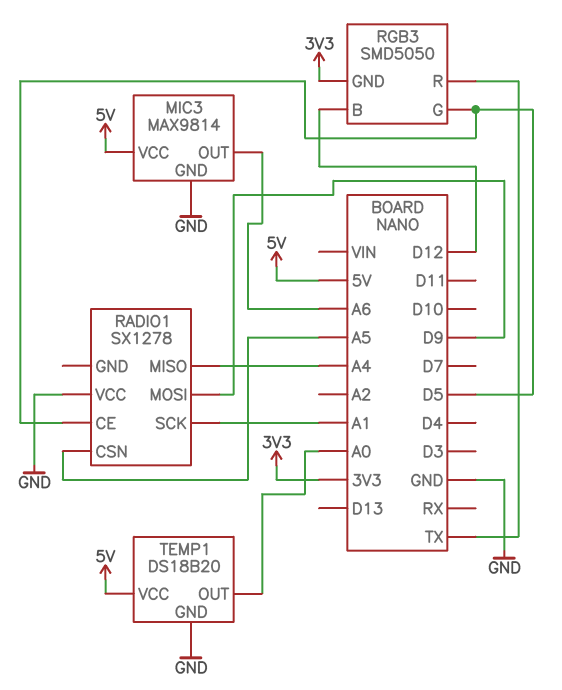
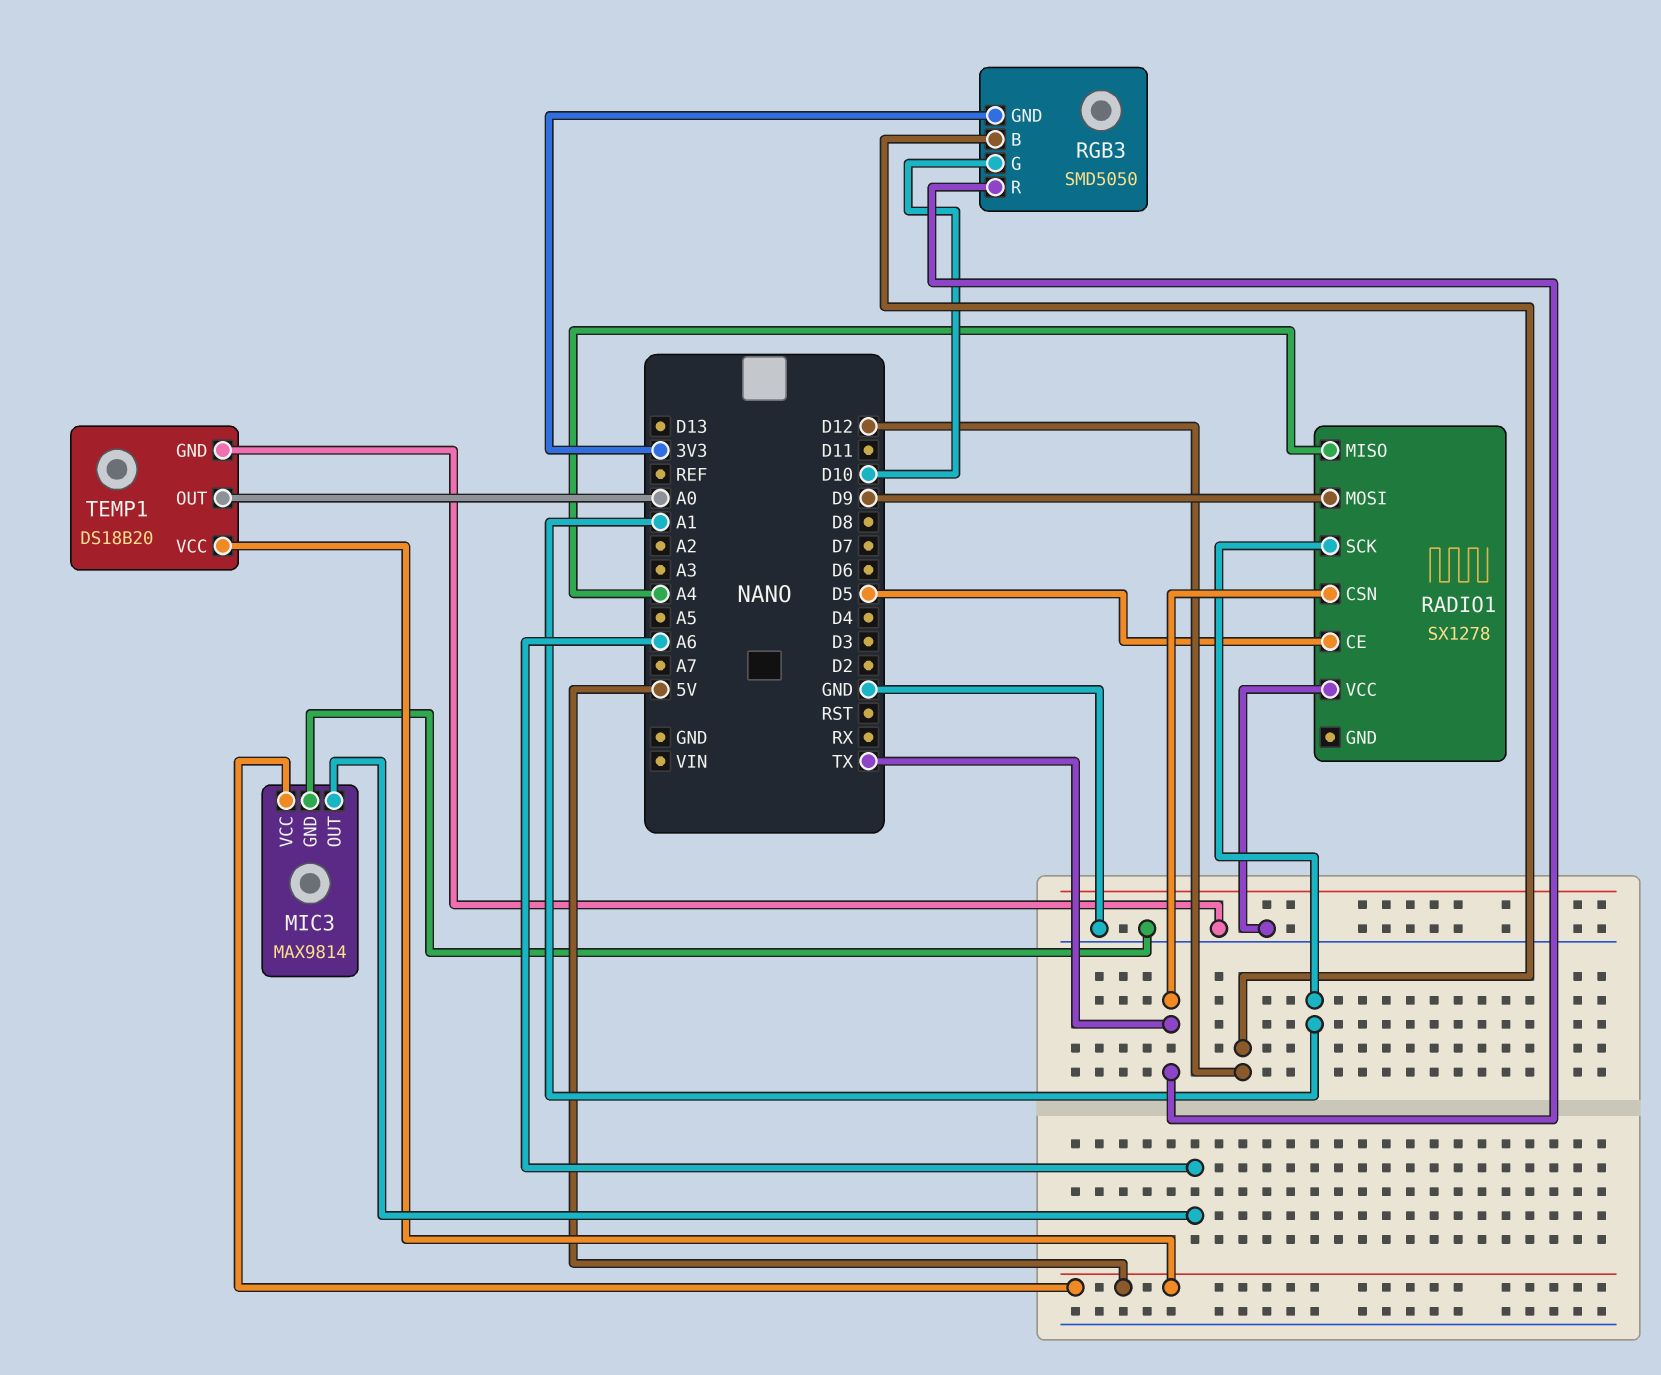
RADIO1 pin CSN: A5 -> TX
RGB3 pin G: D5 -> D10

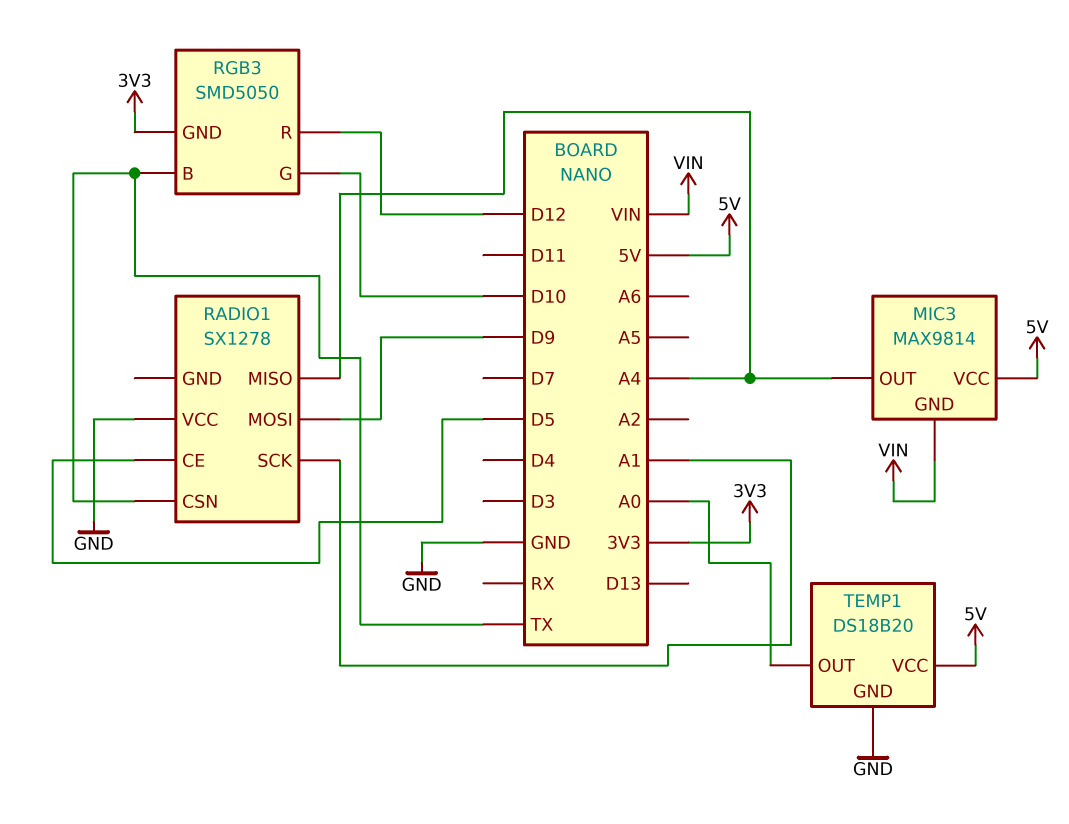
MIC3 pin GND: GND -> VIN
MIC3 pin OUT: A6 -> A4
RGB3 pin B: D12 -> TX
RGB3 pin R: TX -> D12

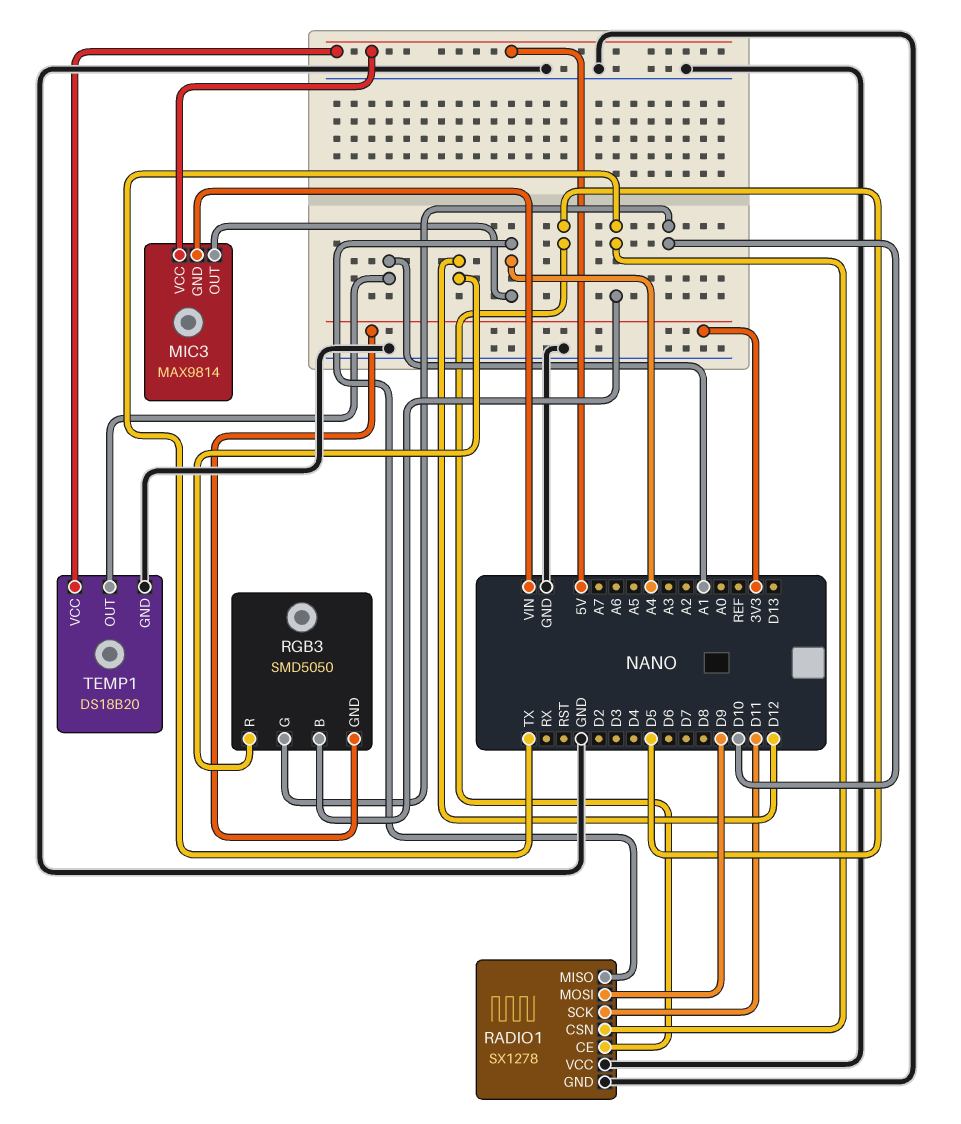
RADIO1 pin GND: none -> GND
RADIO1 pin SCK: A1 -> D11
TEMP1 pin OUT: A0 -> A1

